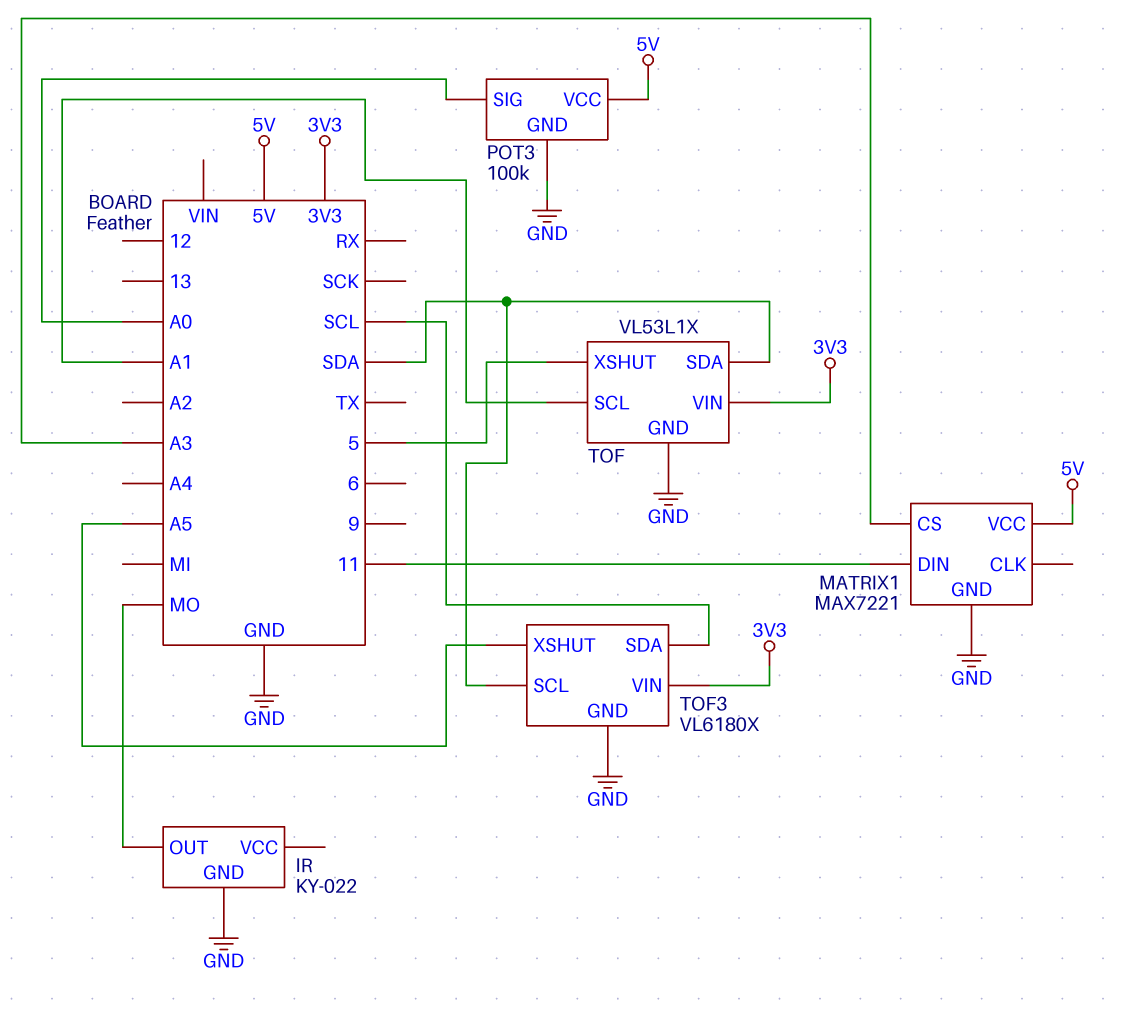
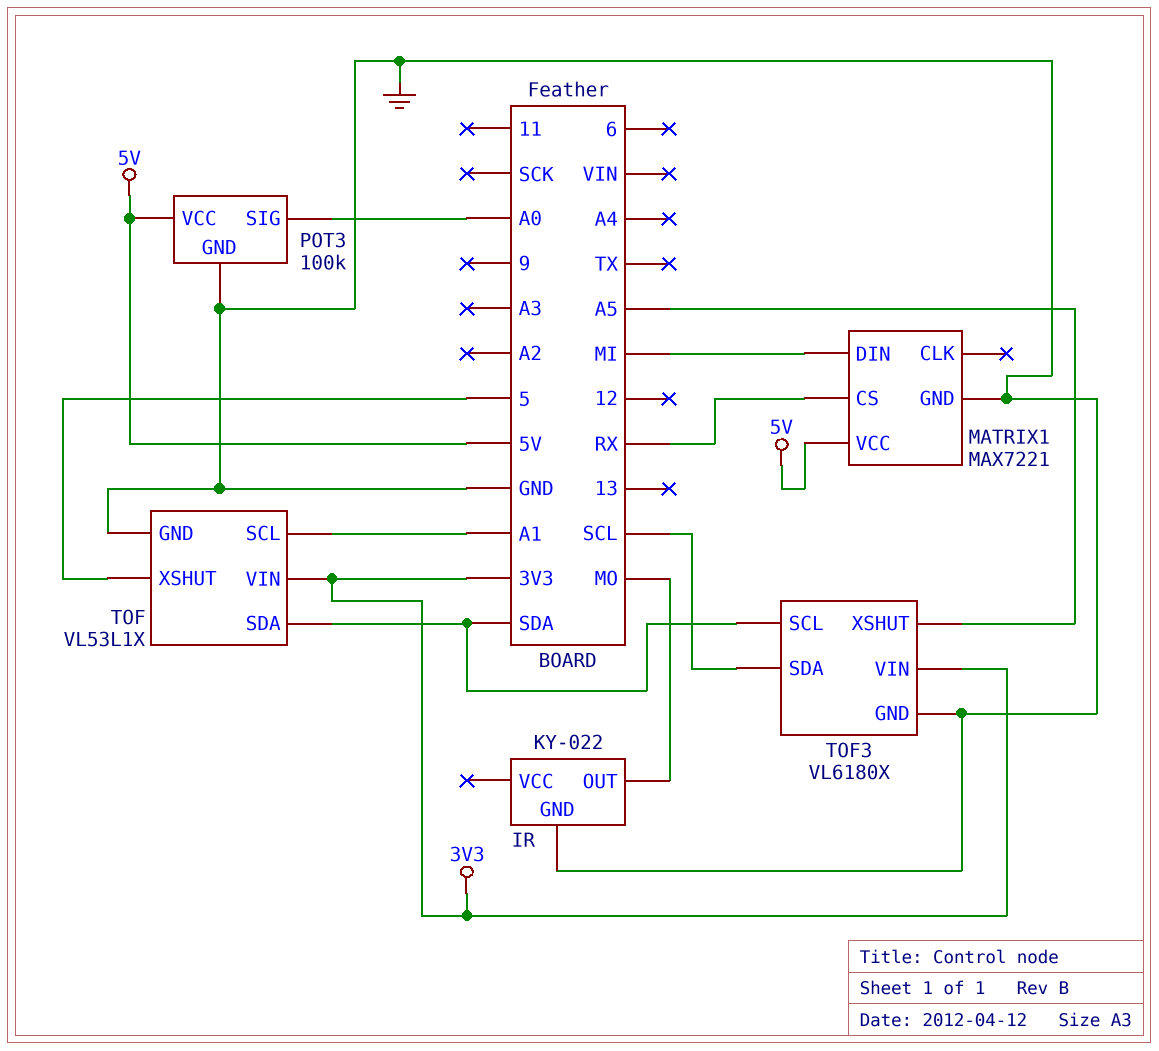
MATRIX1 pin CS: A3 -> RX
MATRIX1 pin DIN: 11 -> MI

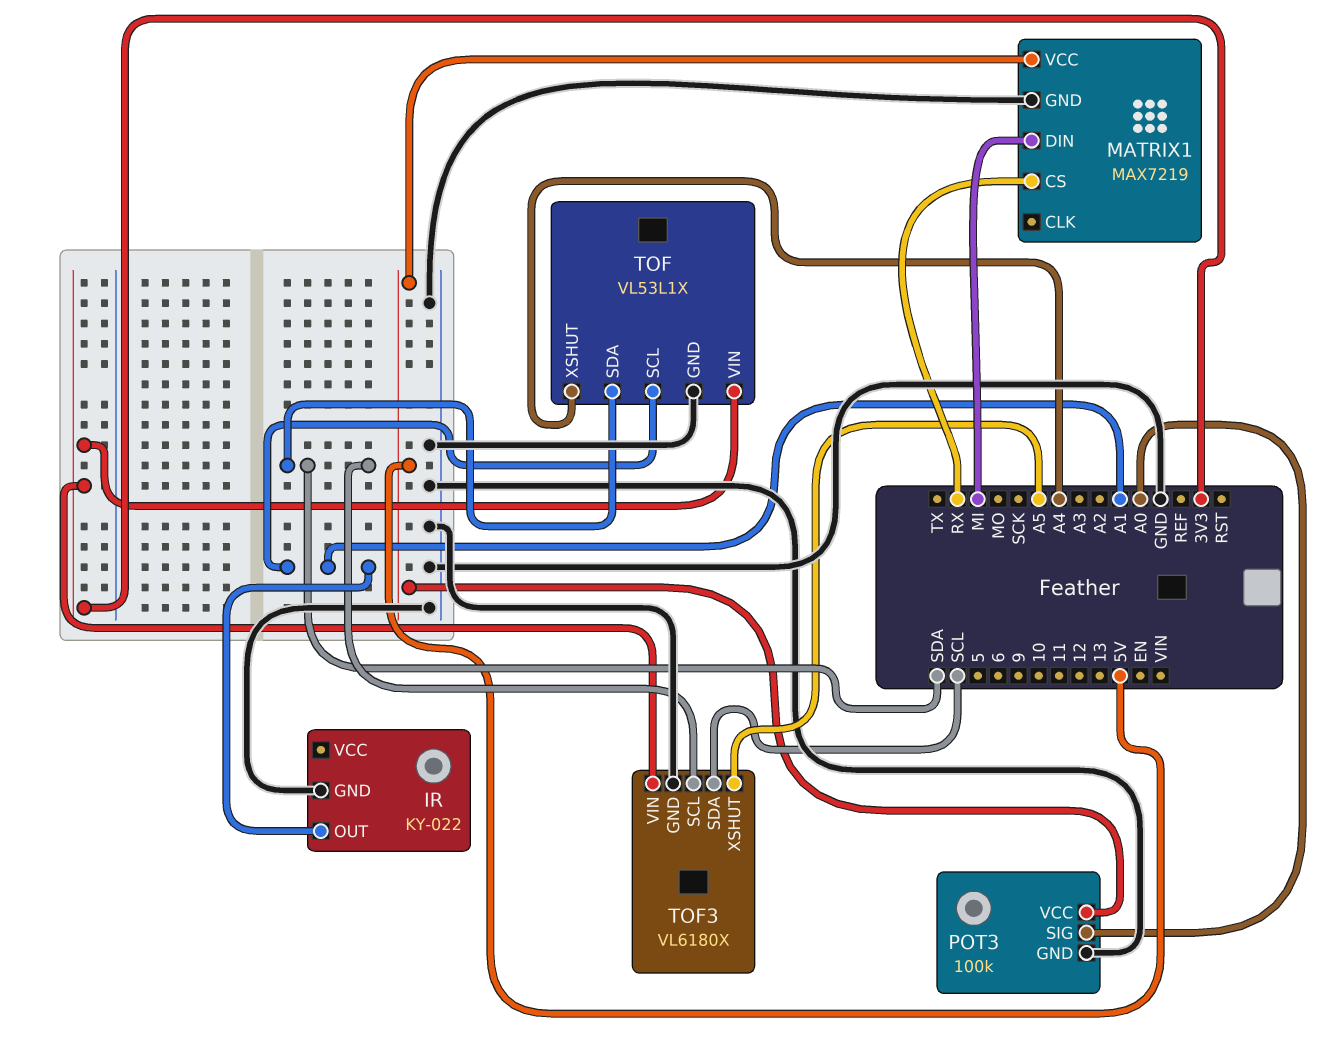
IR pin OUT: MO -> A1
MATRIX1: MAX7221 -> MAX7219
TOF pin XSHUT: 5 -> A4

